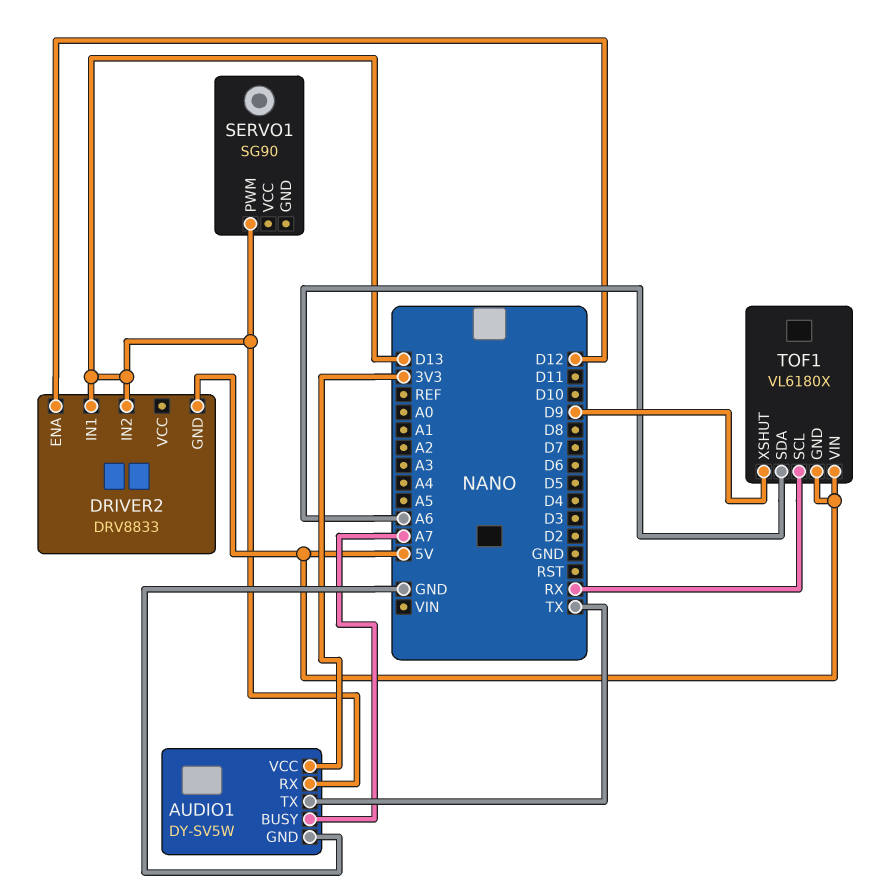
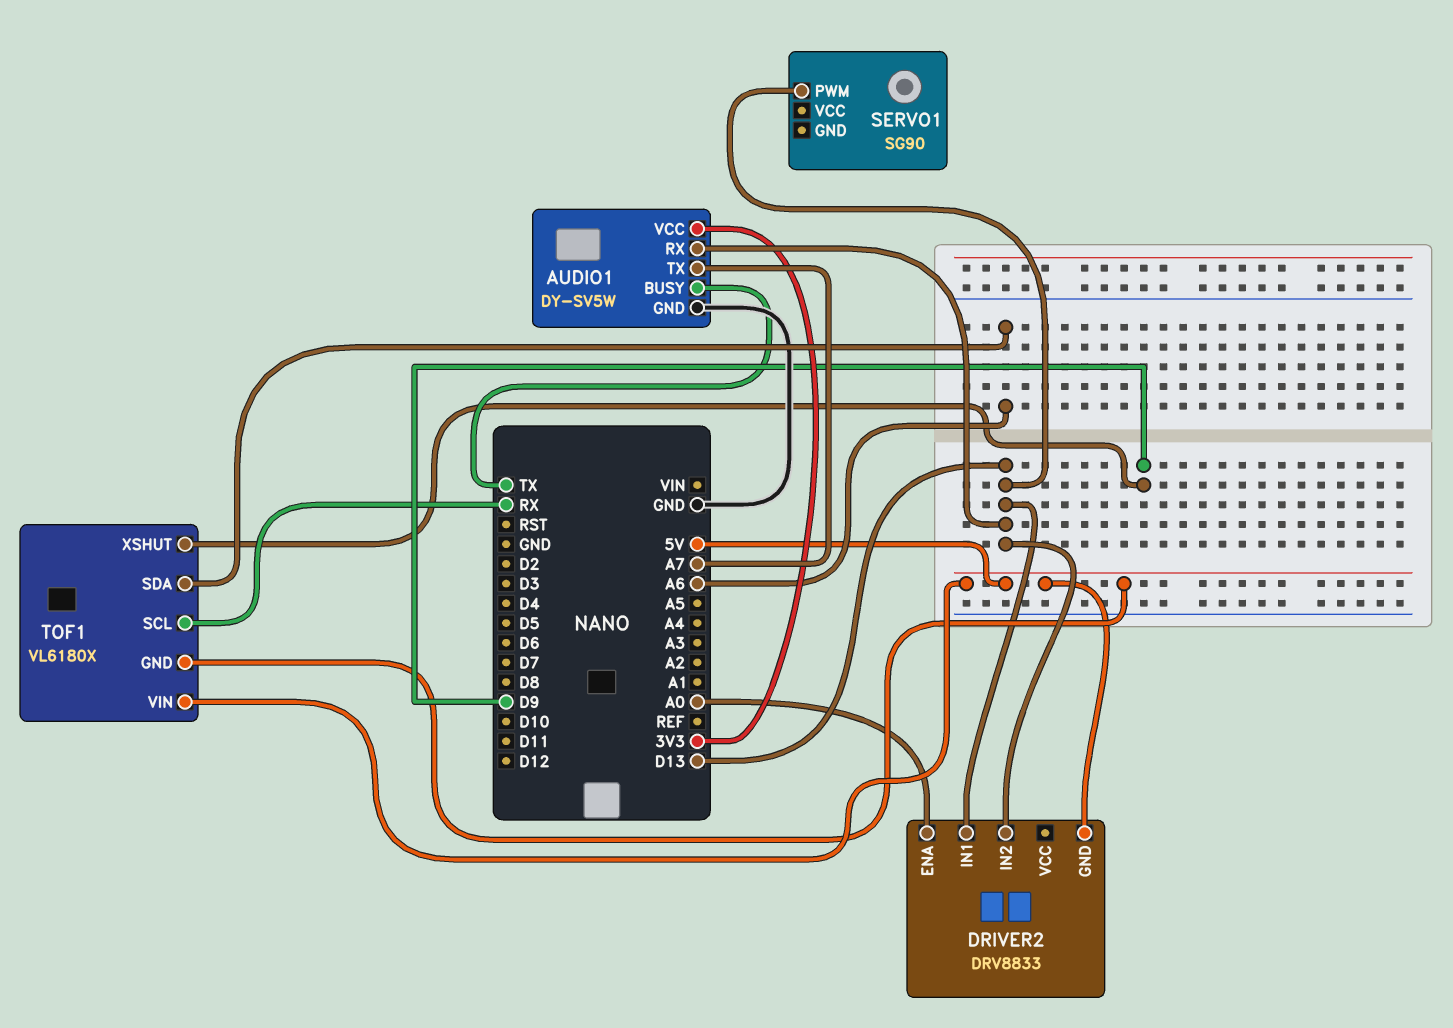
AUDIO1 pin BUSY: A7 -> TX
AUDIO1 pin TX: TX -> A7
DRIVER2 pin ENA: D12 -> A0

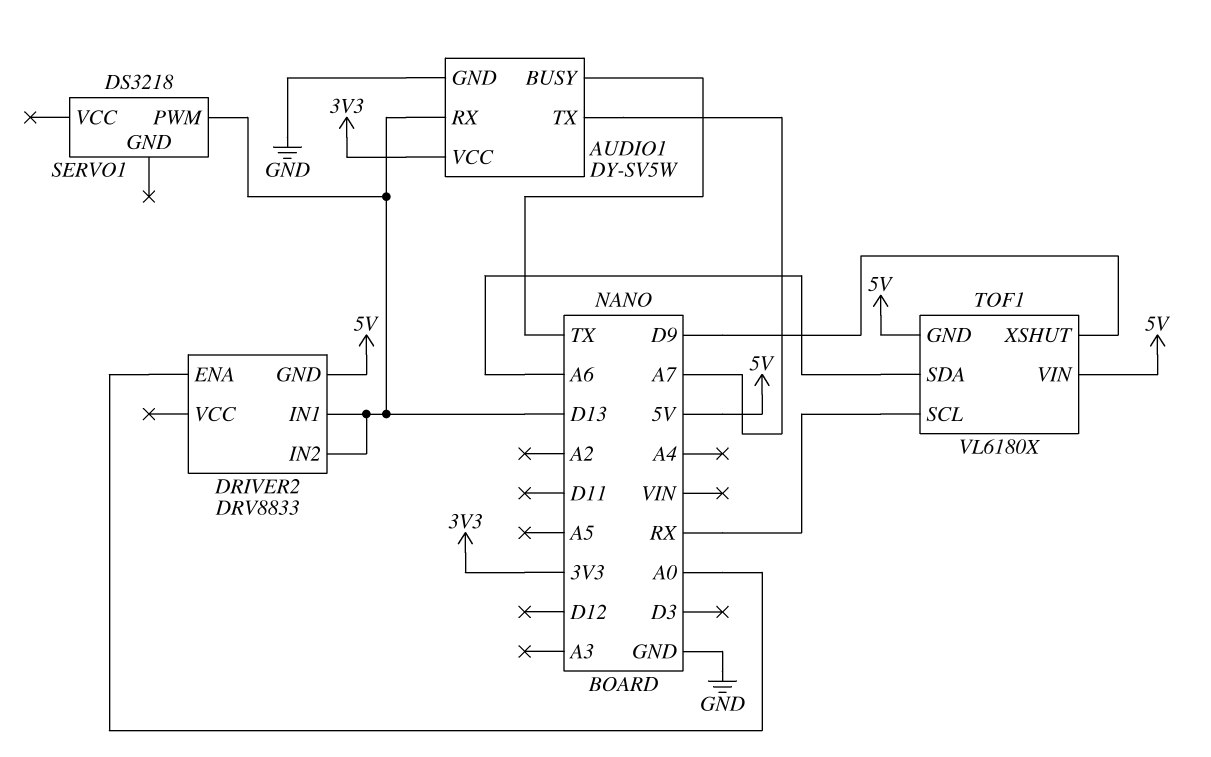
SERVO1: SG90 -> DS3218

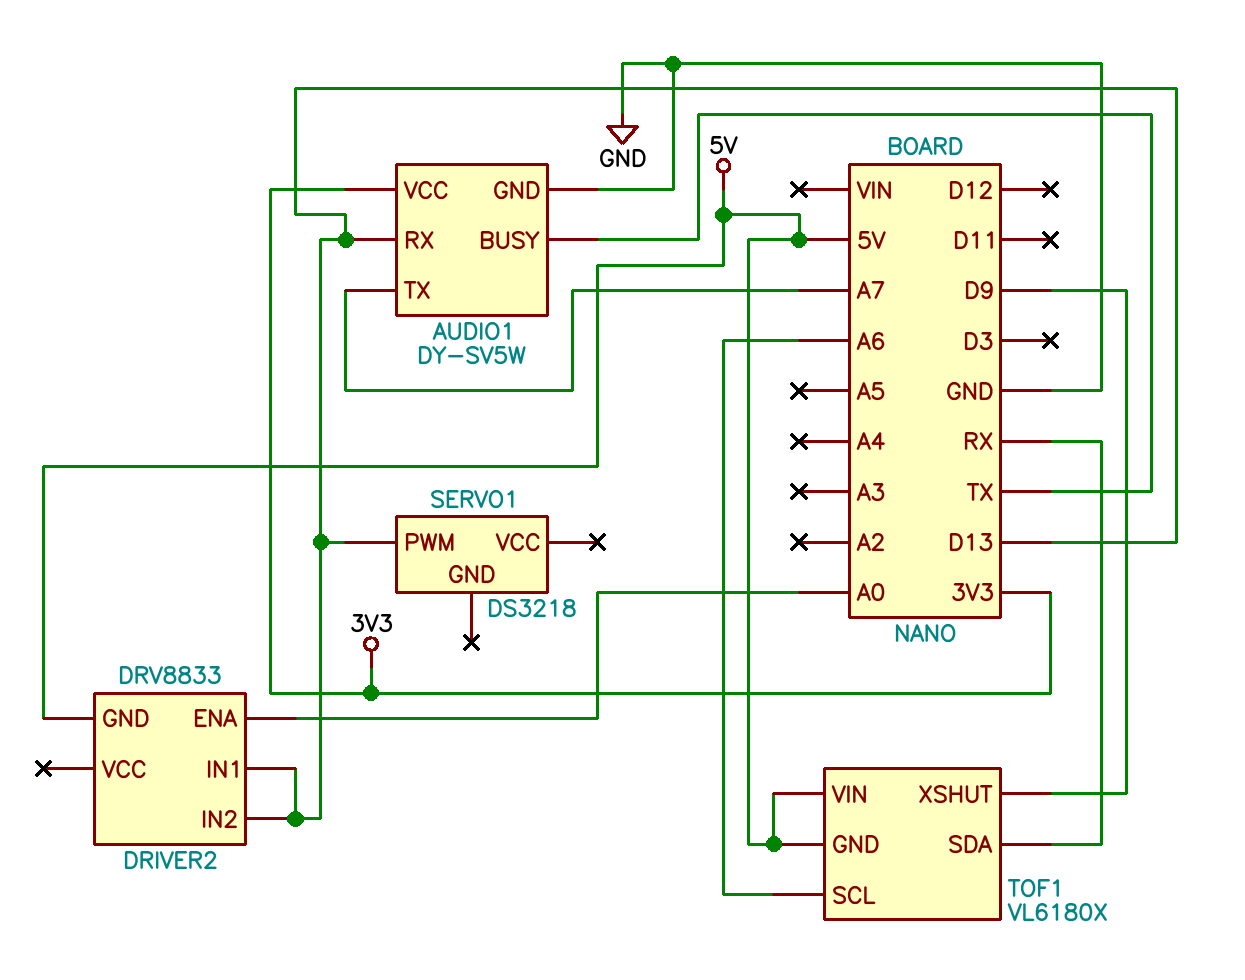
TOF1 pin SCL: RX -> A6
TOF1 pin SDA: A6 -> RX

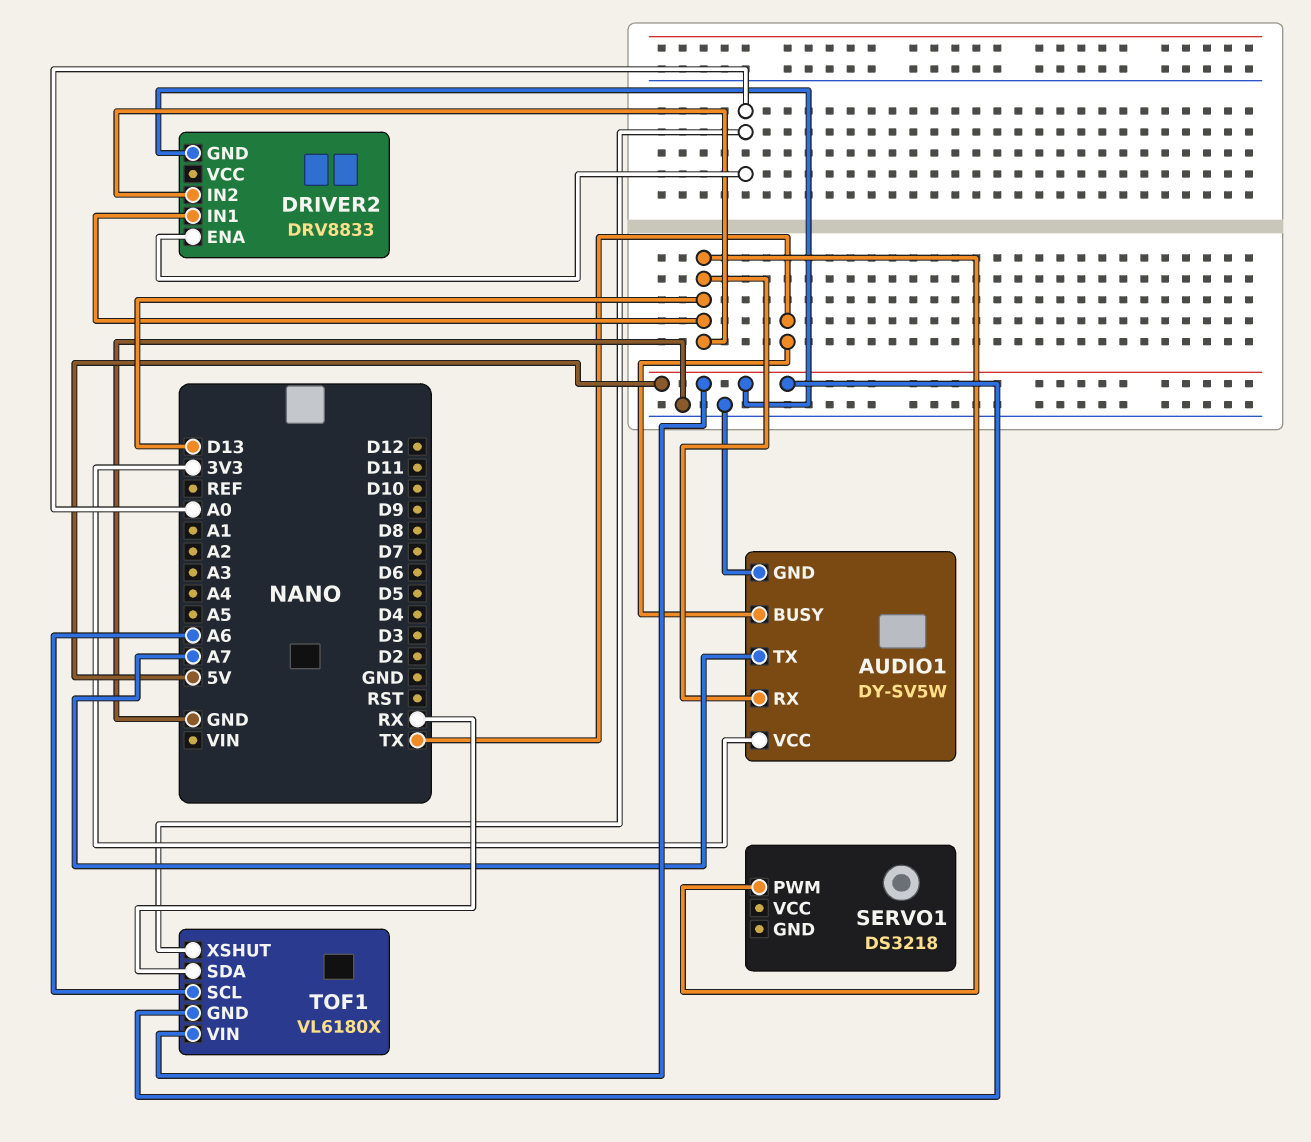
TOF1 pin XSHUT: D9 -> A0

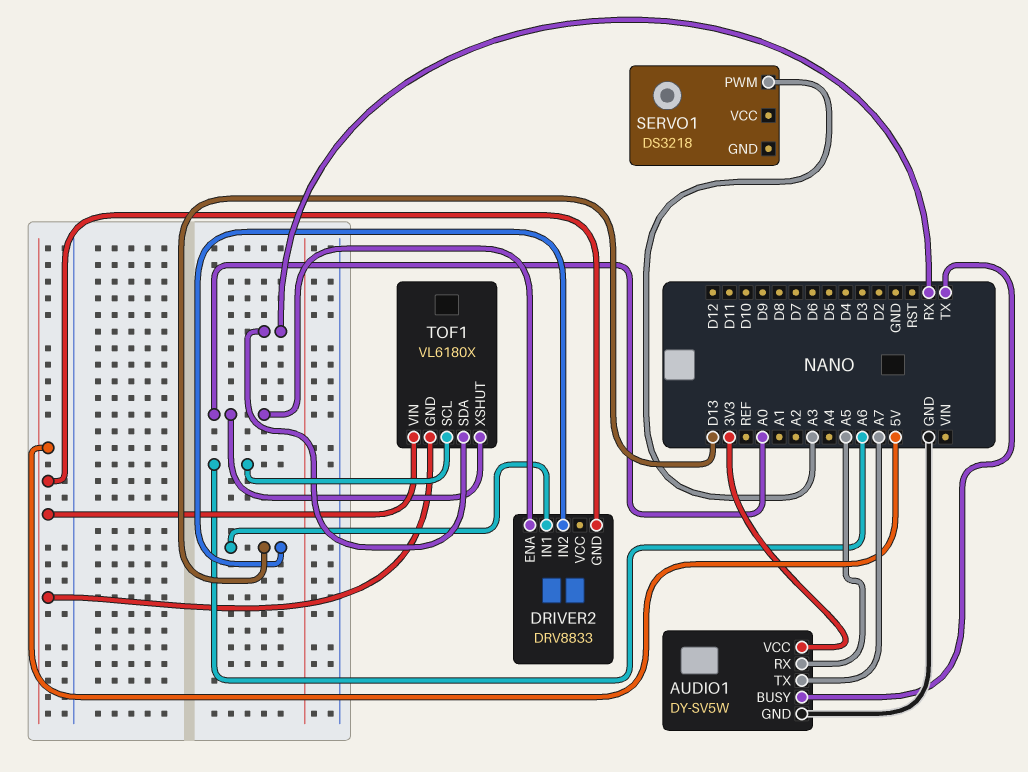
AUDIO1 pin RX: D13 -> A5
SERVO1 pin PWM: D13 -> A3

